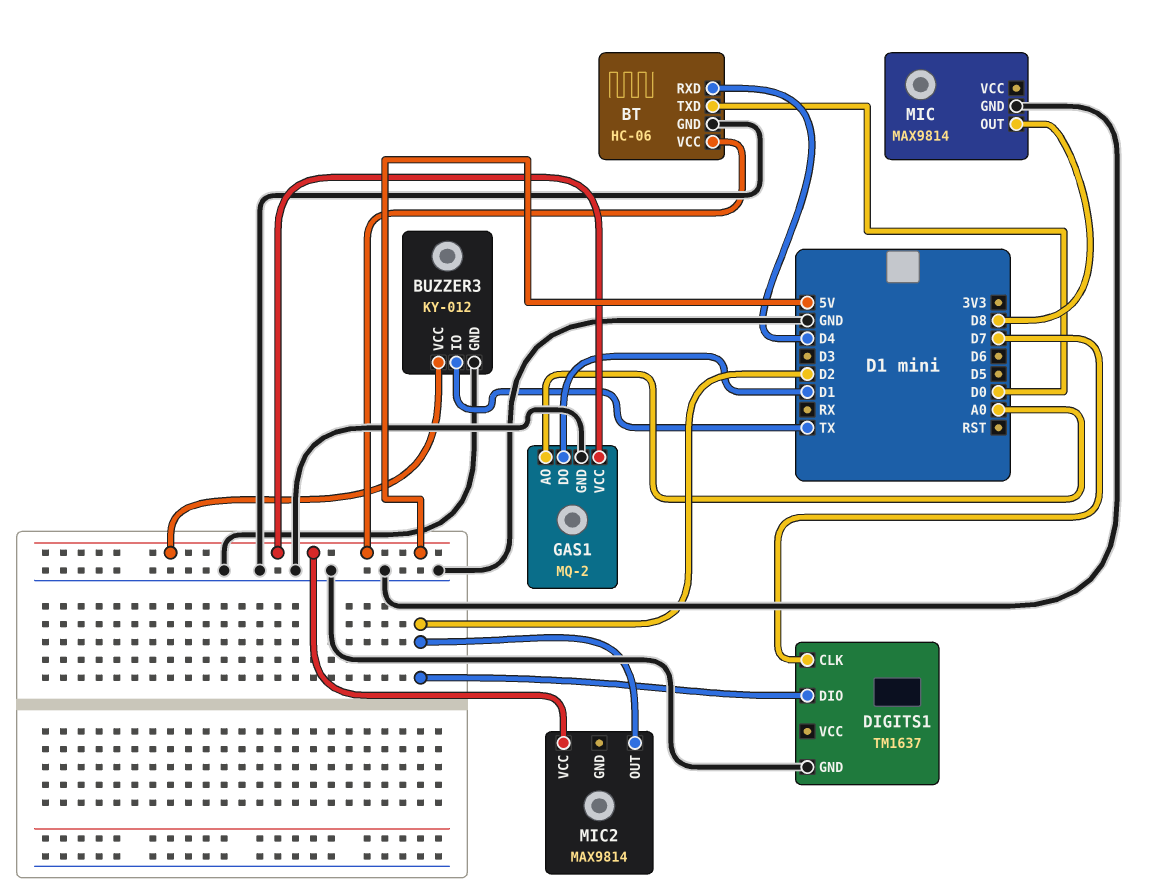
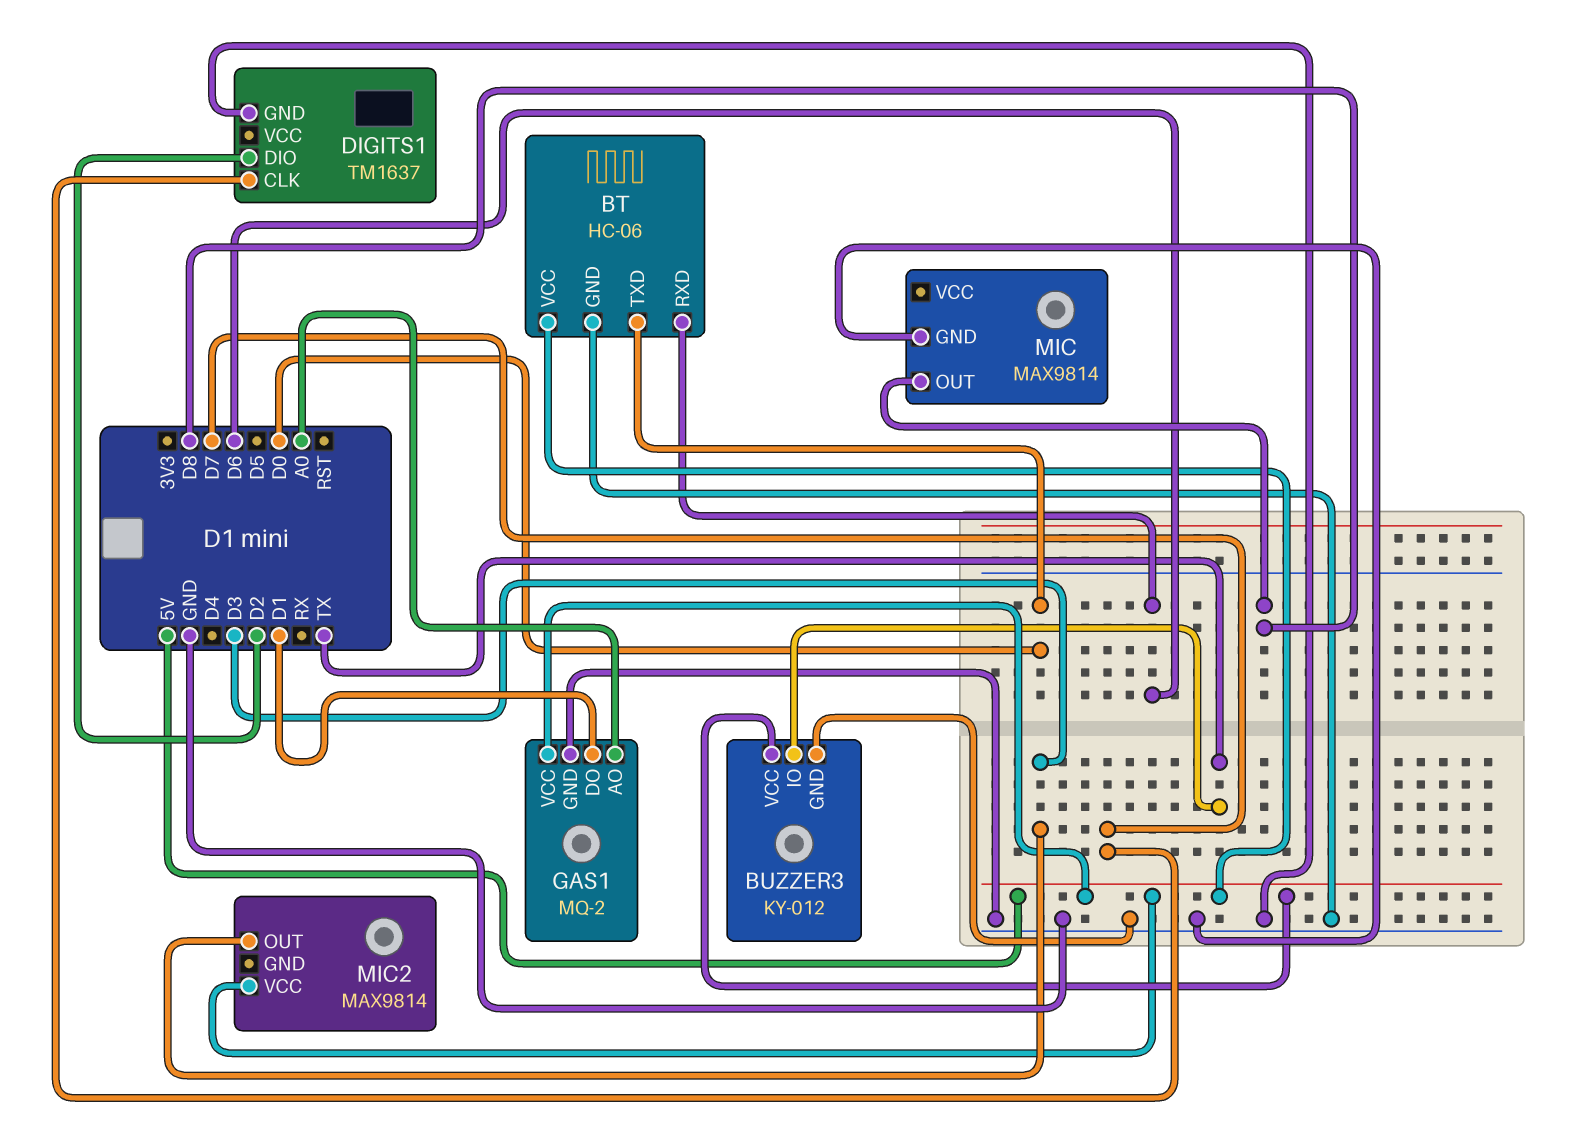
BT pin RXD: D4 -> D6
MIC2 pin OUT: D2 -> D3

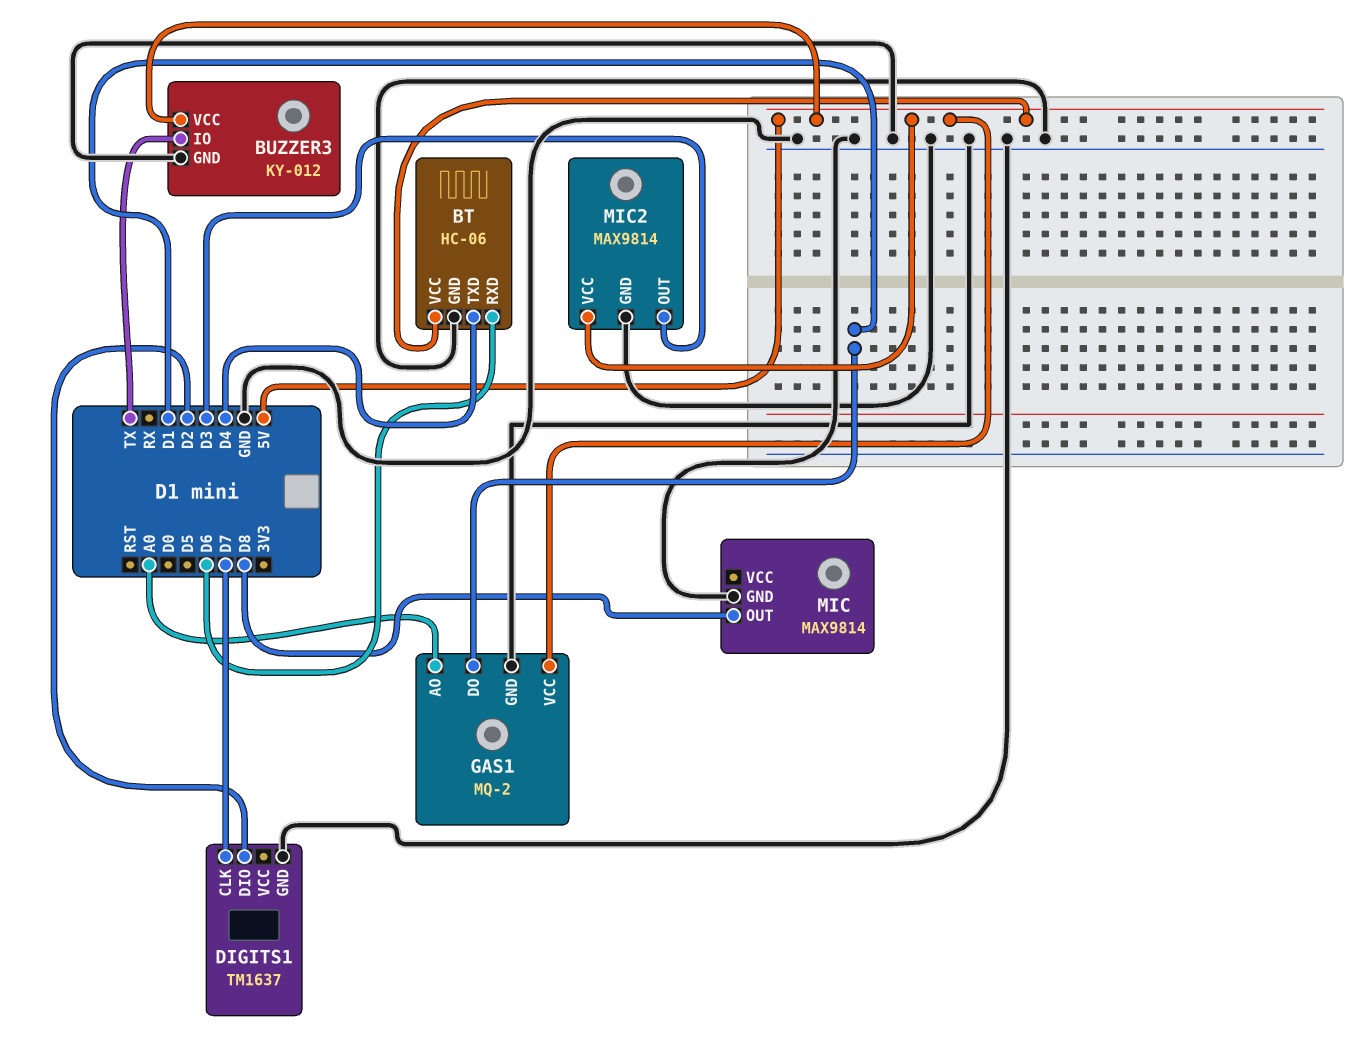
BT pin TXD: D0 -> D4
MIC2 pin GND: none -> GND

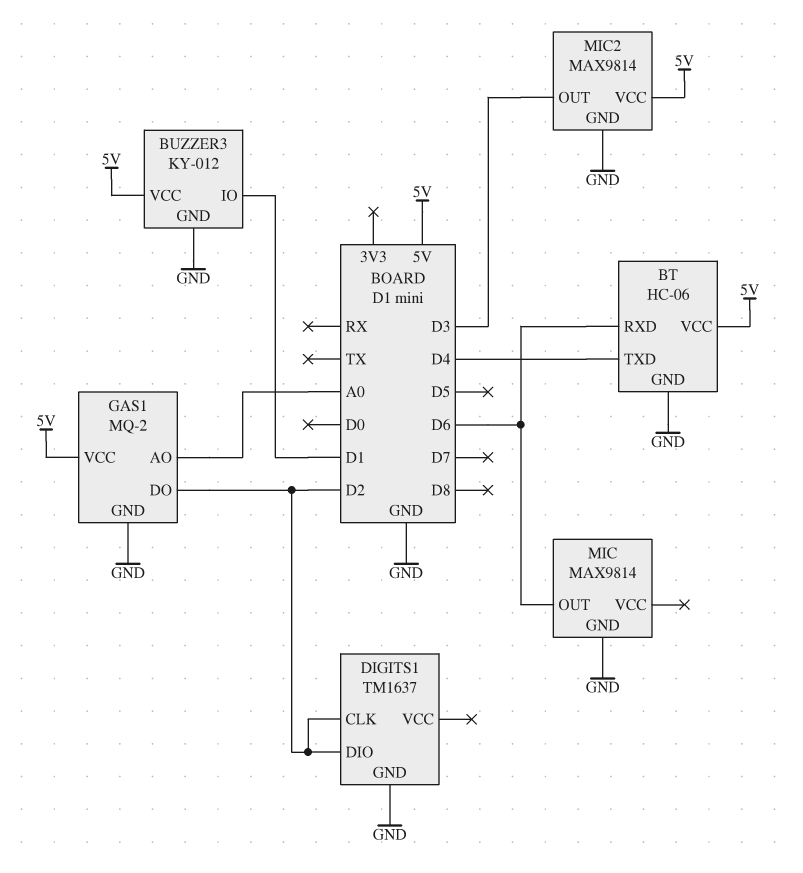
BUZZER3 pin IO: TX -> D1
DIGITS1 pin CLK: D7 -> D2
GAS1 pin DO: D1 -> D2
MIC pin OUT: D8 -> D6

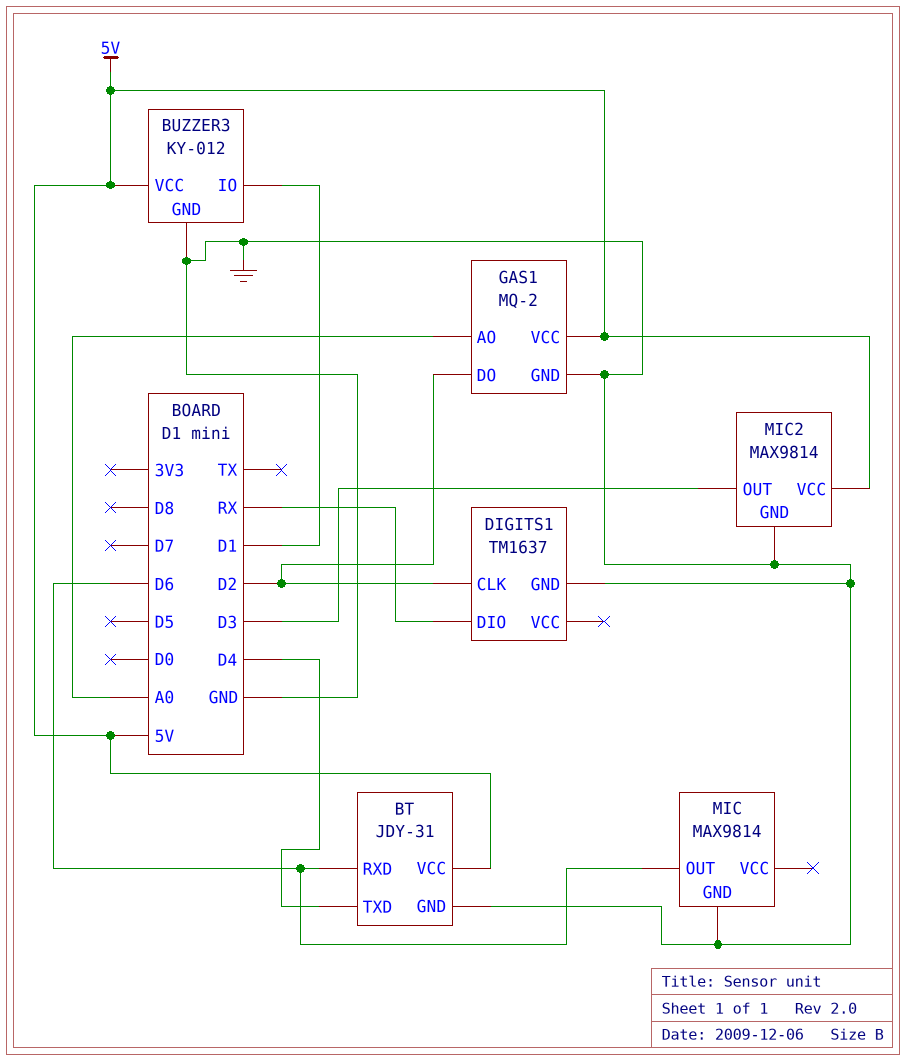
BT: HC-06 -> JDY-31
DIGITS1 pin DIO: D2 -> RX

